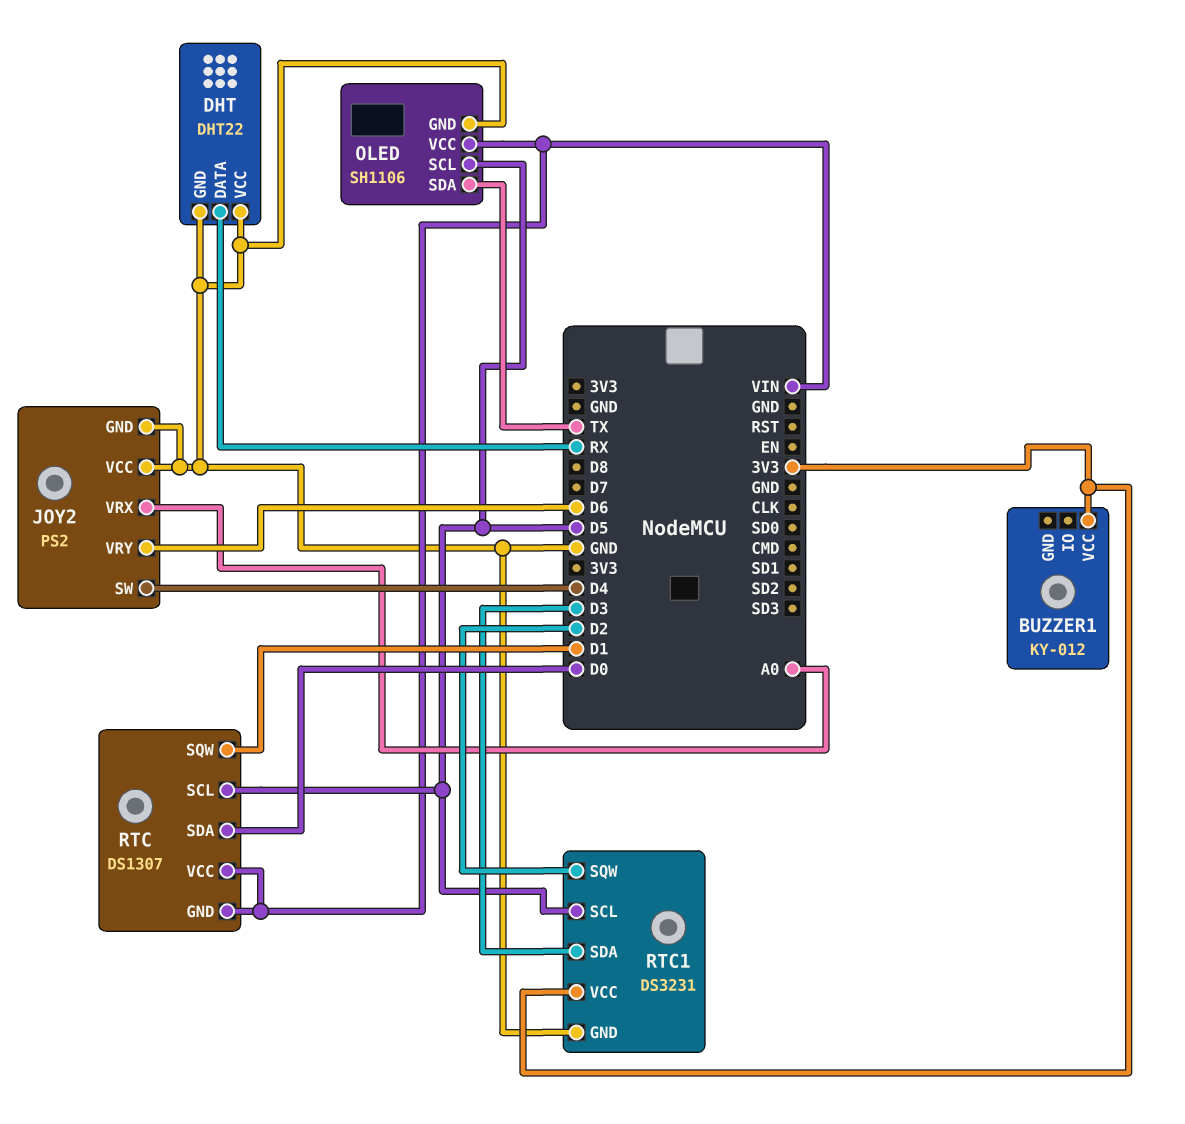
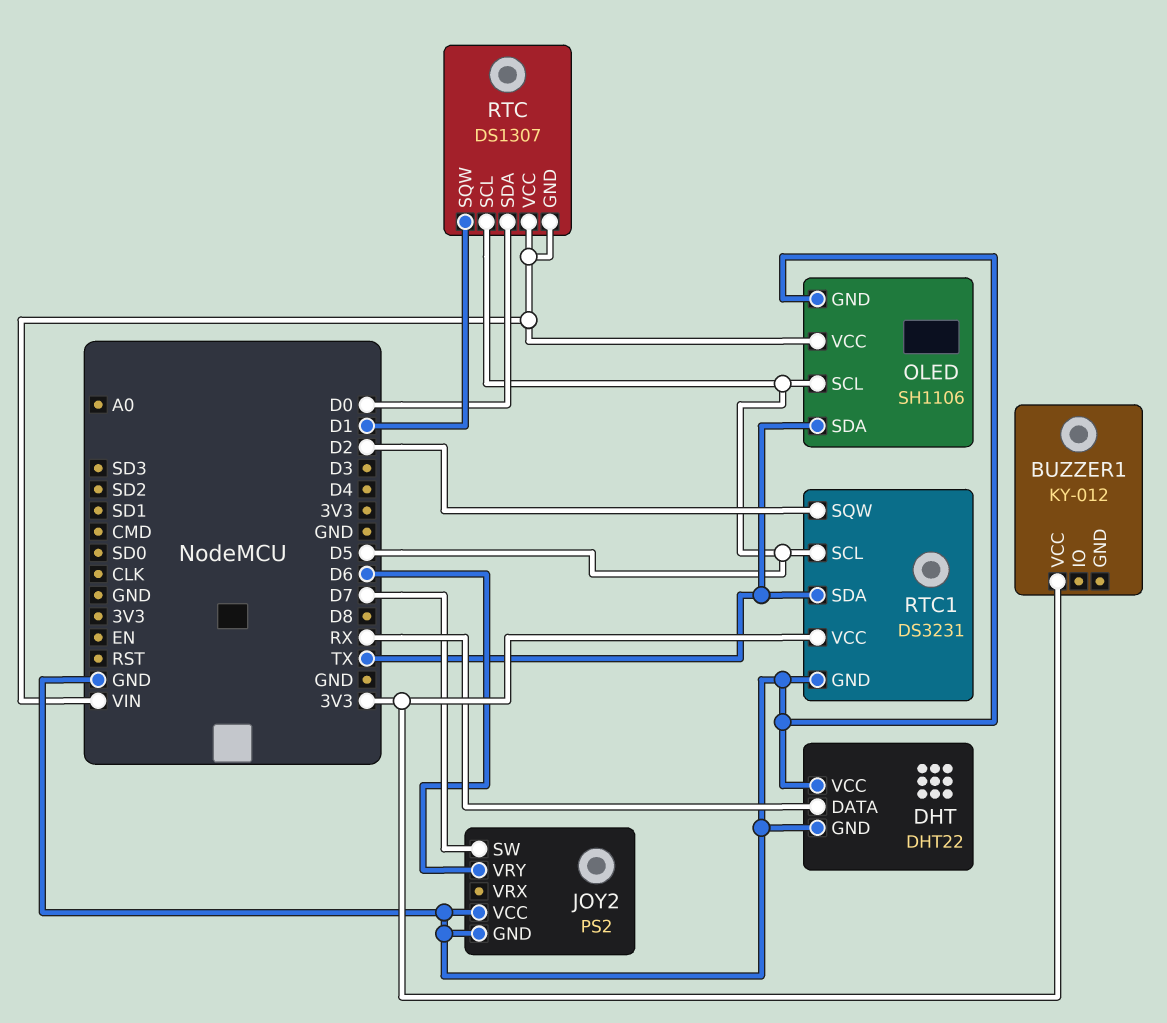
JOY2 pin SW: D4 -> D7
JOY2 pin VRX: A0 -> none
RTC1 pin SDA: D3 -> TX

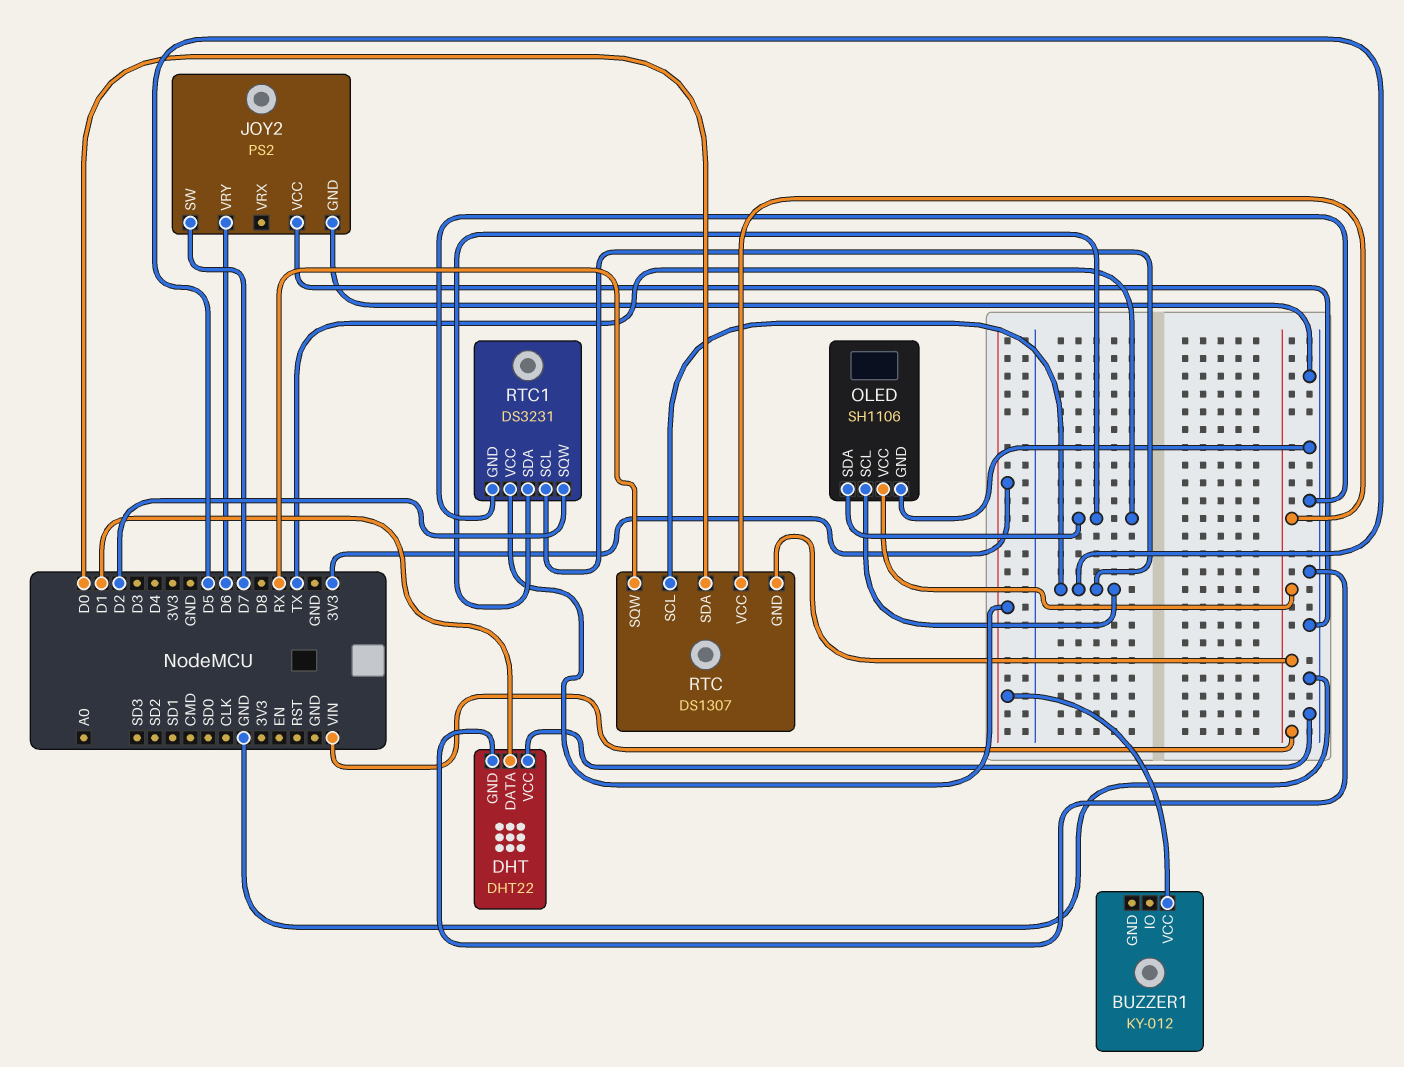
DHT pin DATA: RX -> D1
RTC pin SQW: D1 -> RX

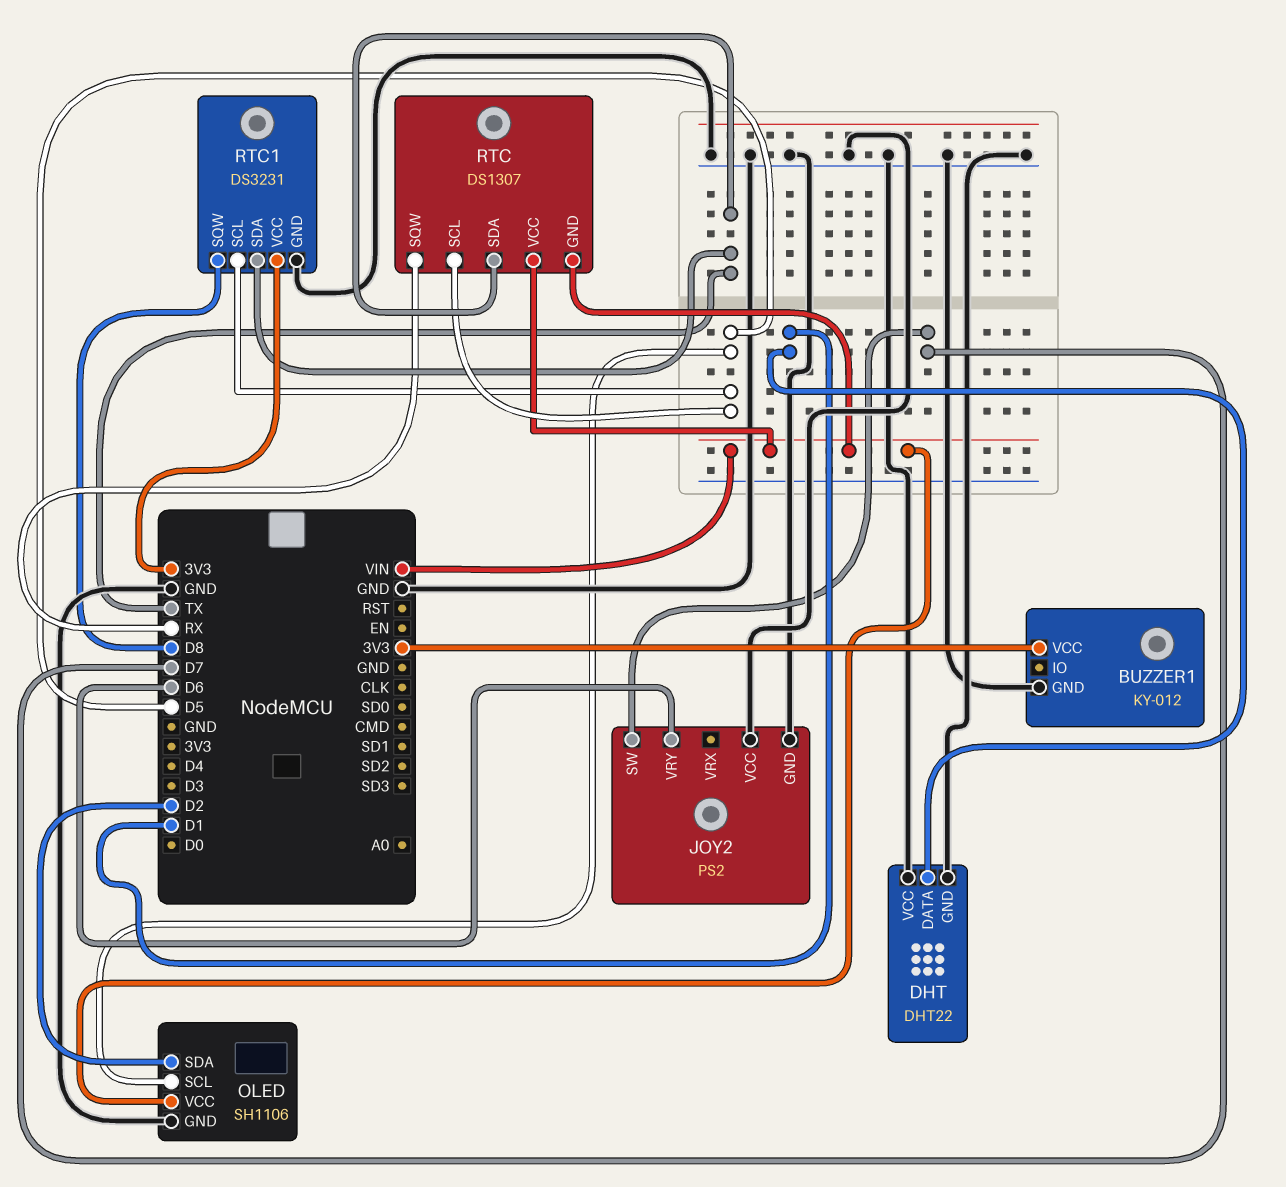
BUZZER1 pin GND: none -> GND
OLED pin SDA: TX -> D2
RTC pin SDA: D0 -> TX
RTC1 pin SQW: D2 -> D8

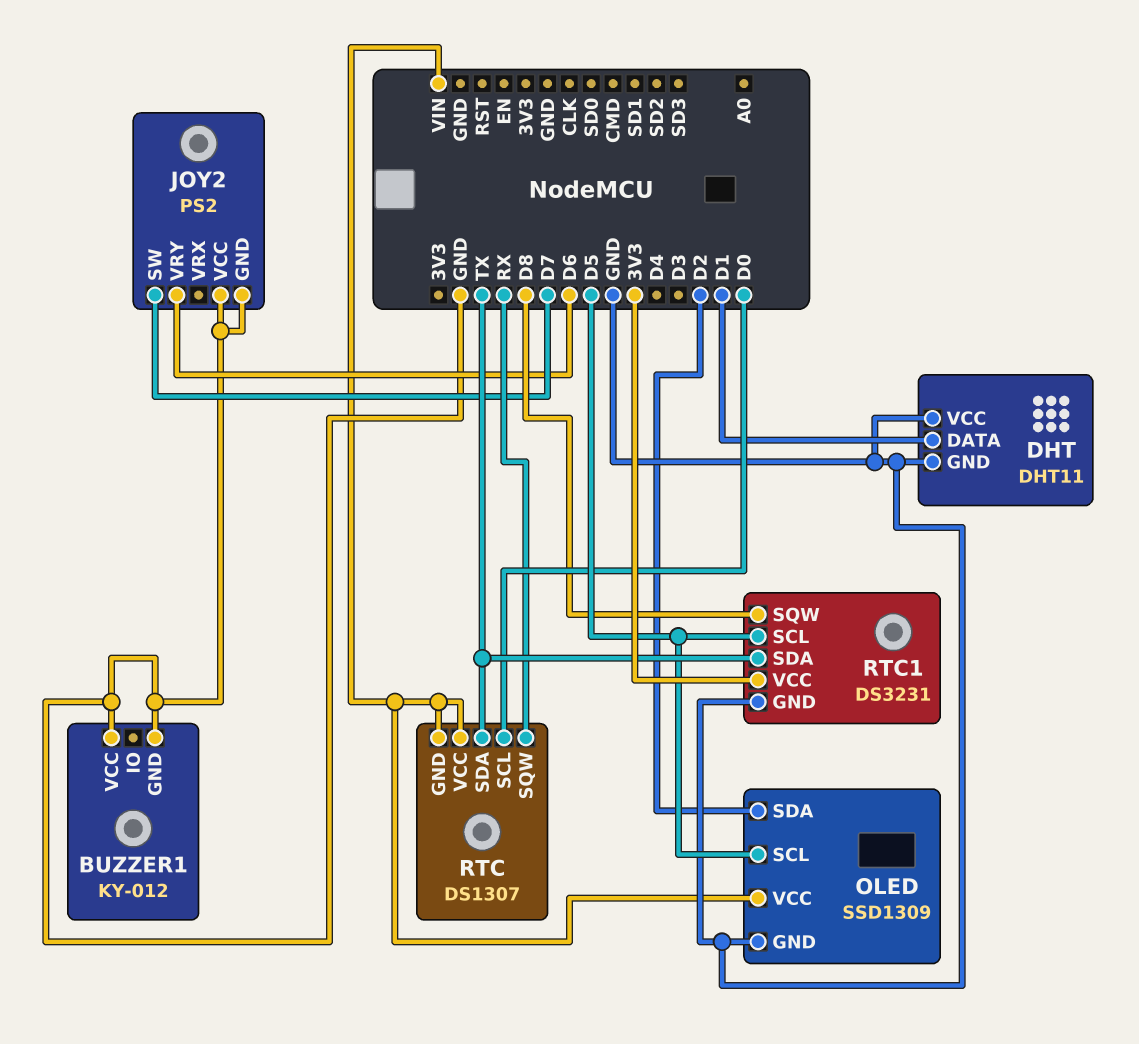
BUZZER1 pin VCC: 3V3 -> GND
DHT: DHT22 -> DHT11
OLED: SH1106 -> SSD1309
RTC pin SCL: D5 -> D0

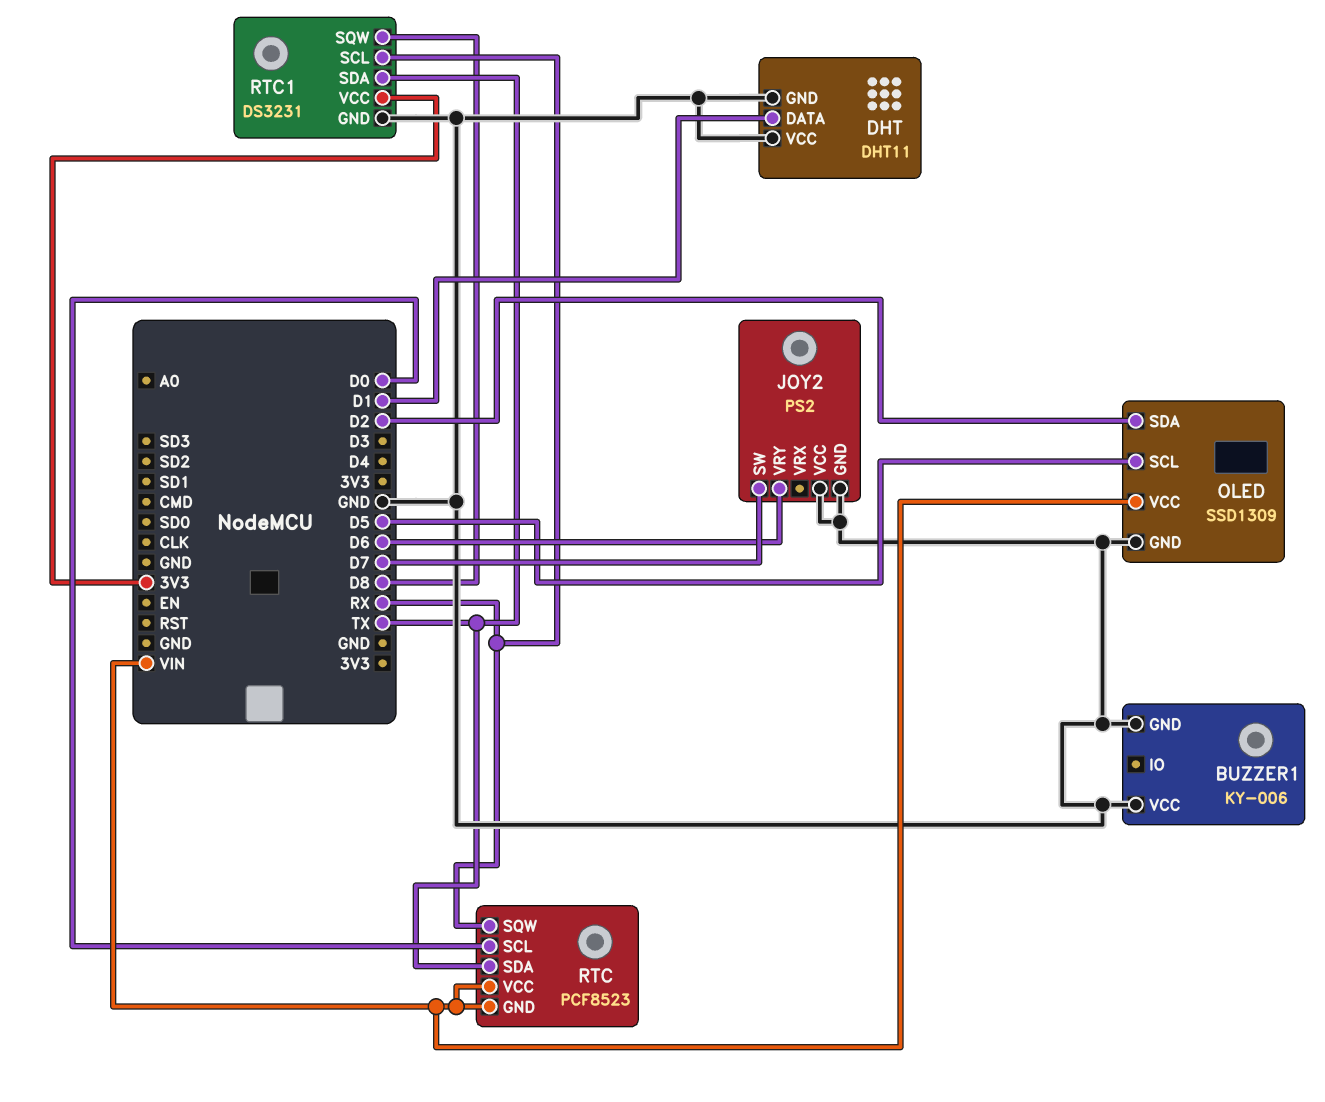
BUZZER1: KY-012 -> KY-006
RTC: DS1307 -> PCF8523
RTC1 pin SCL: D5 -> RX

